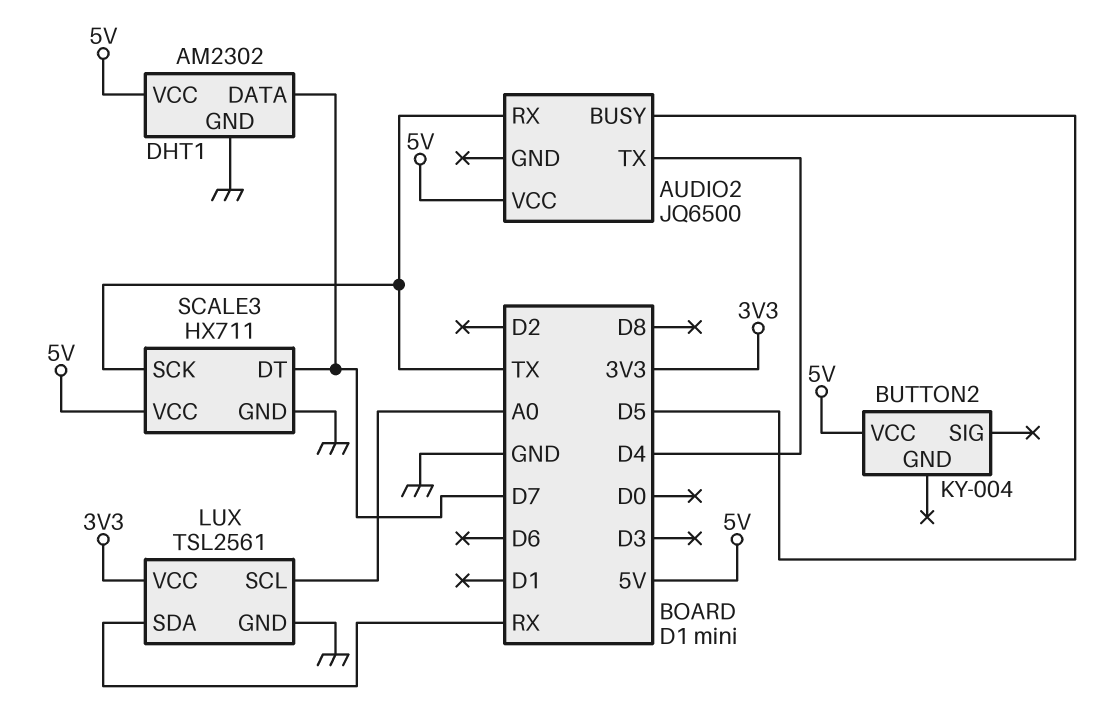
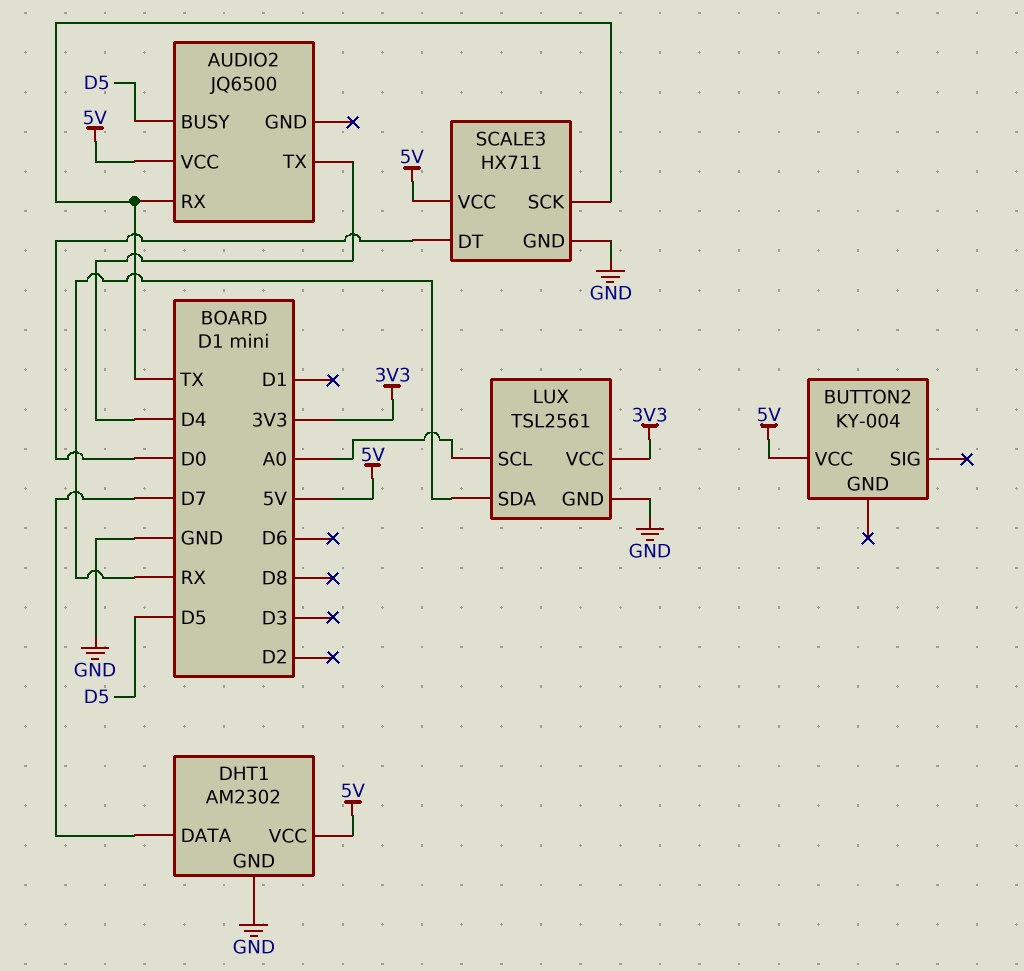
SCALE3 pin DT: D7 -> D0

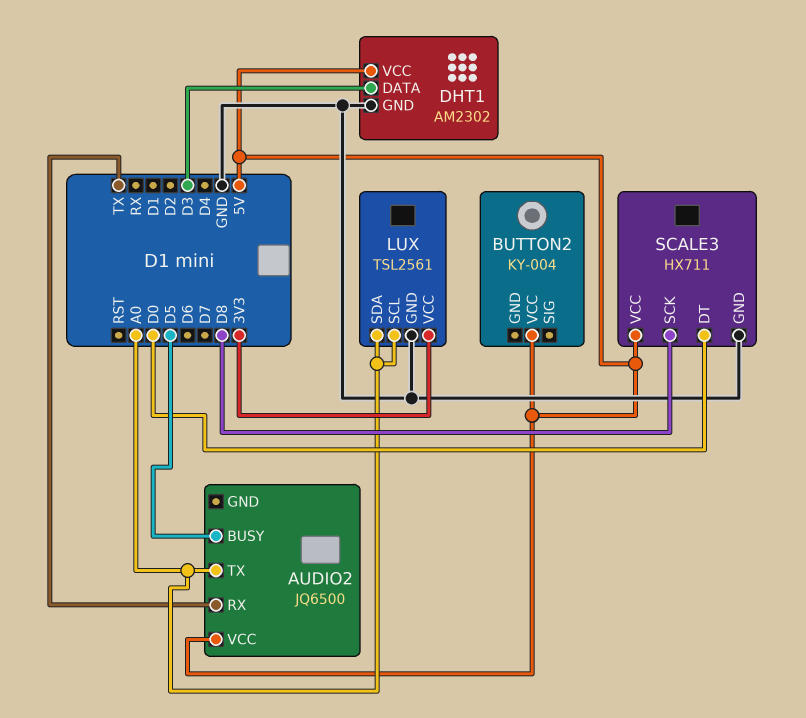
AUDIO2 pin TX: D4 -> A0
DHT1 pin DATA: D7 -> D3
LUX pin SDA: RX -> A0
SCALE3 pin SCK: TX -> D8

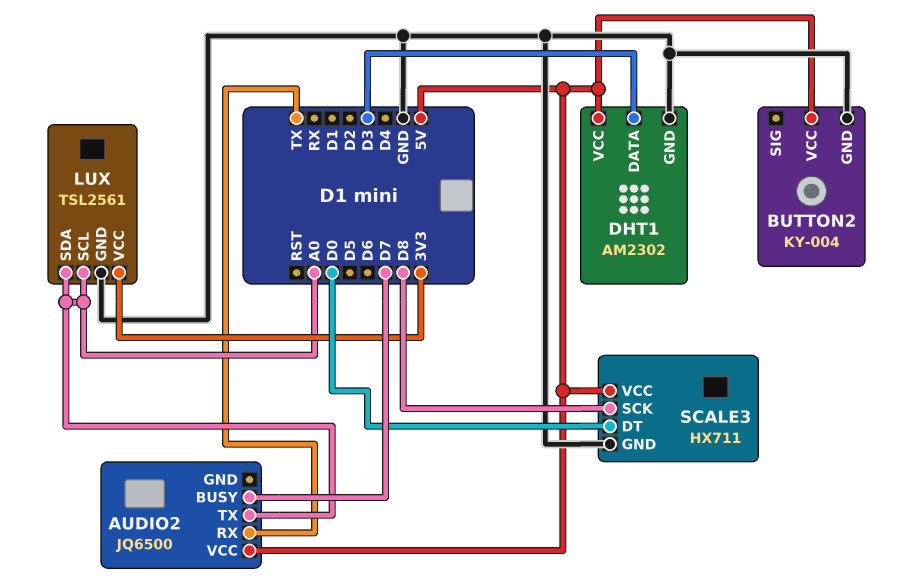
AUDIO2 pin BUSY: D5 -> D7
BUTTON2 pin GND: none -> GND

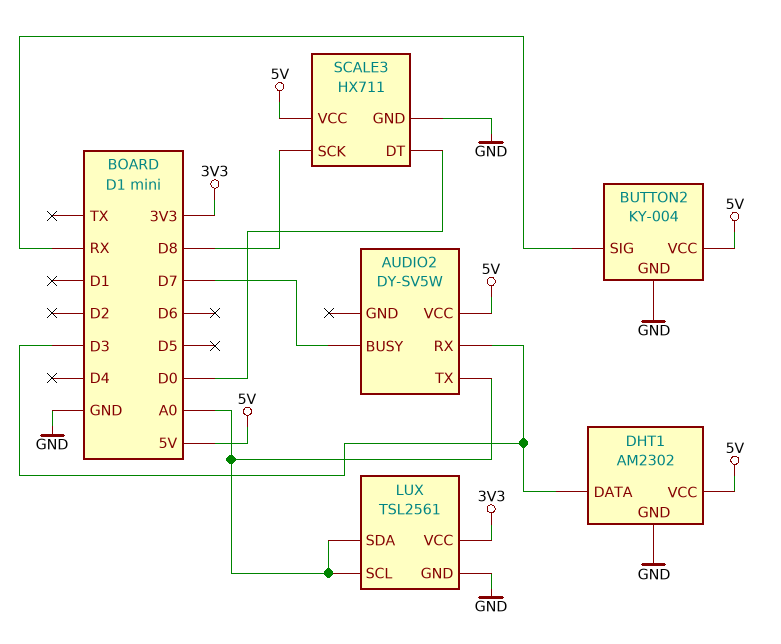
AUDIO2: JQ6500 -> DY-SV5W
AUDIO2 pin RX: TX -> D3
BUTTON2 pin SIG: none -> RX

